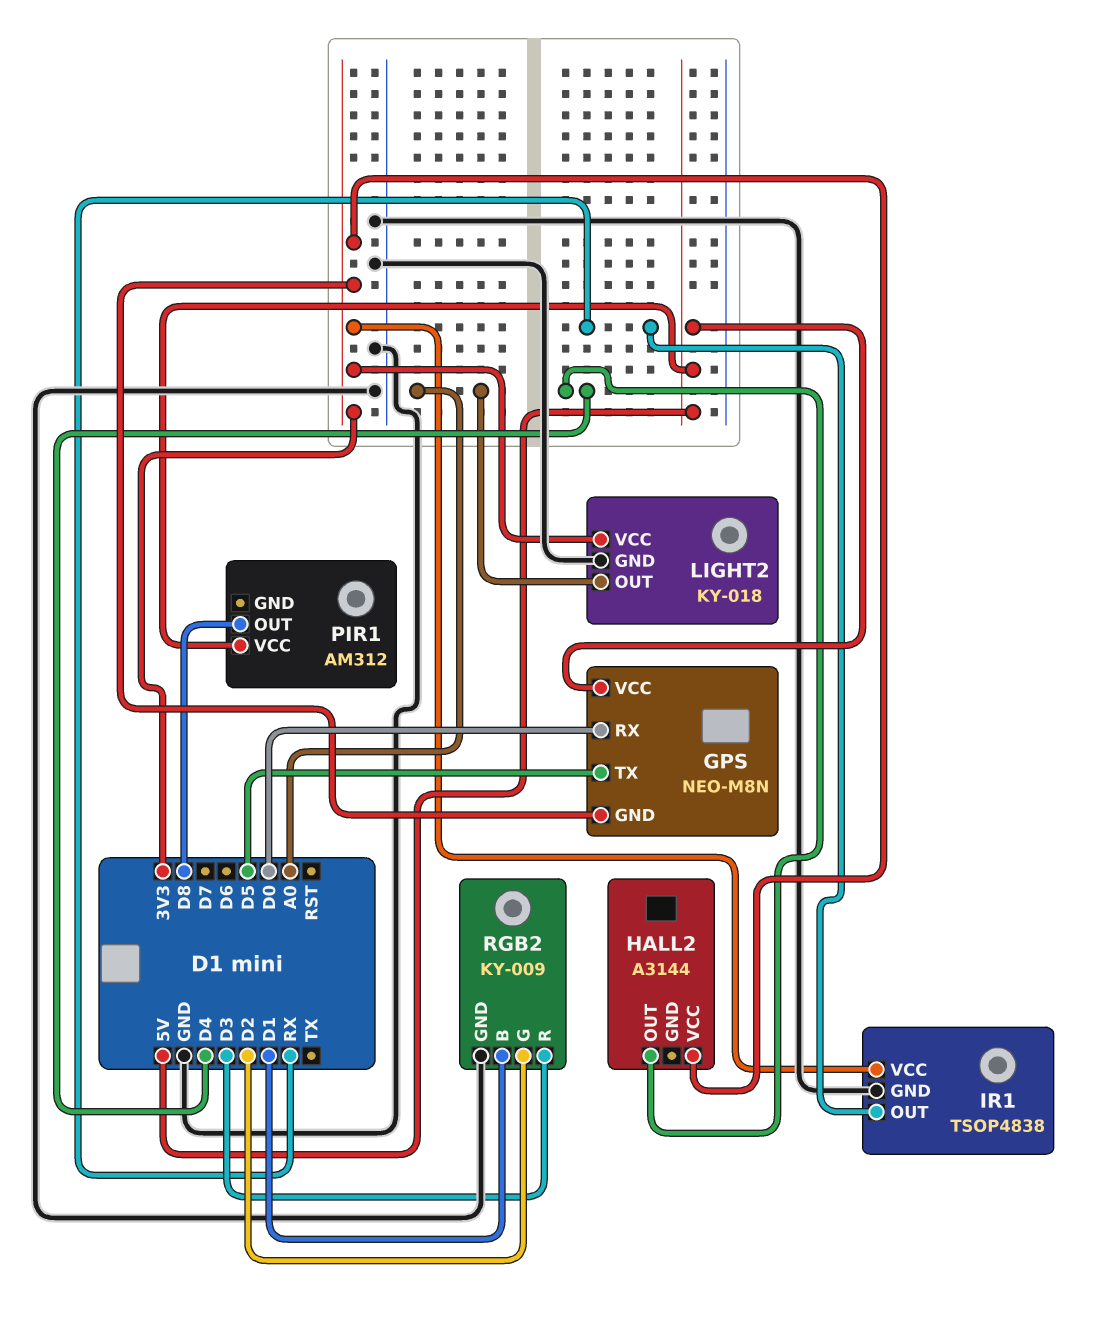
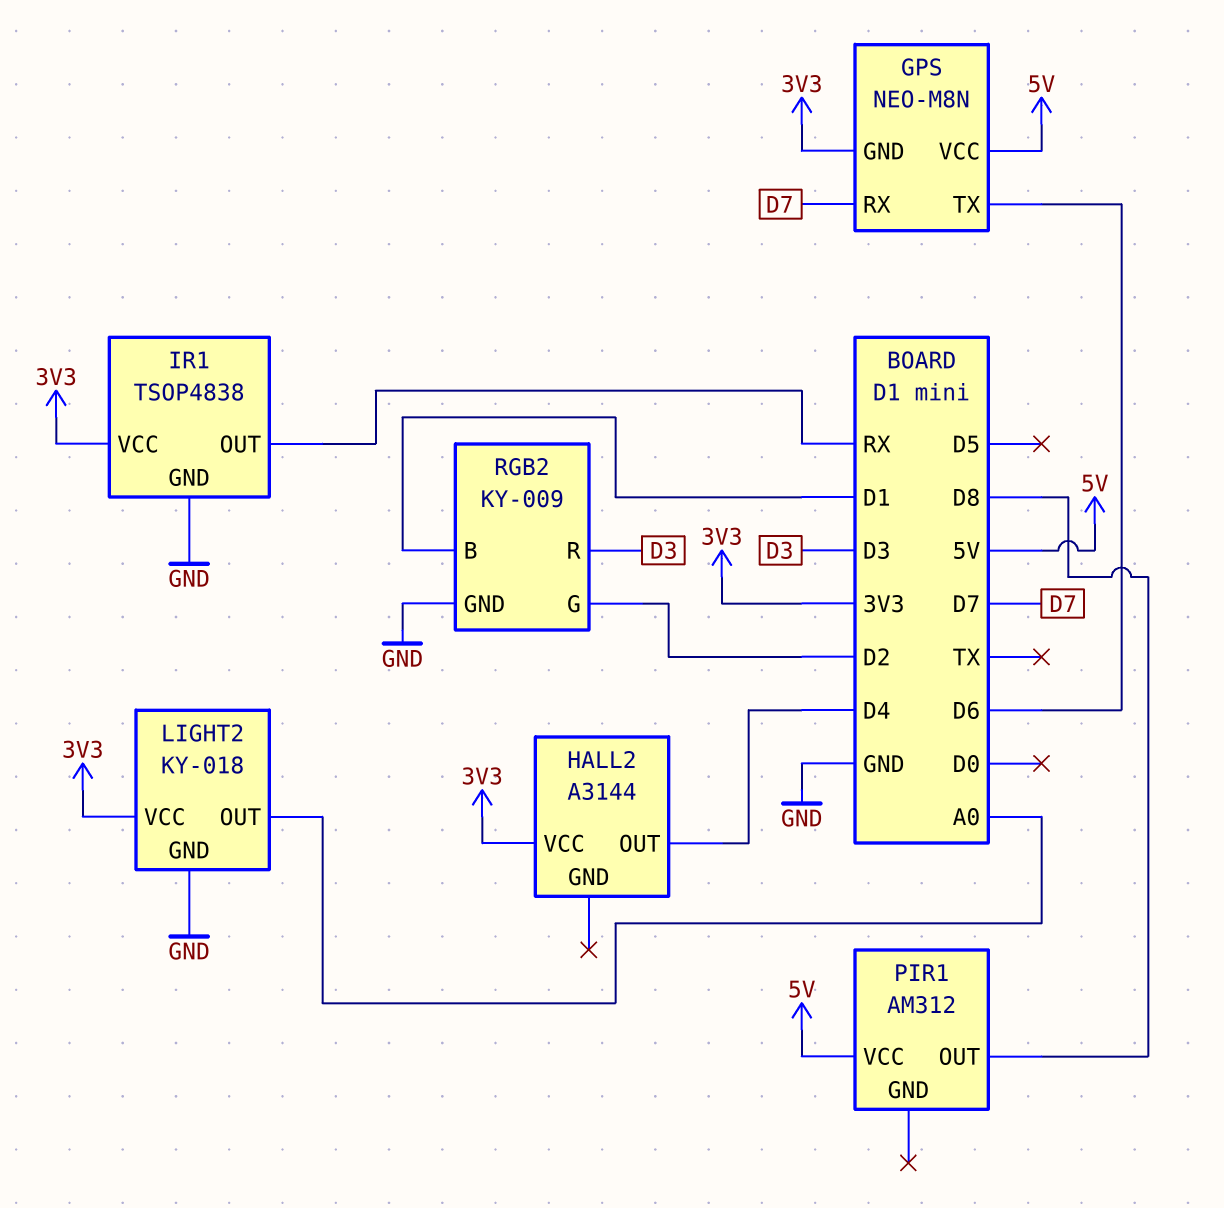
GPS pin RX: D0 -> D7
GPS pin TX: D5 -> D6

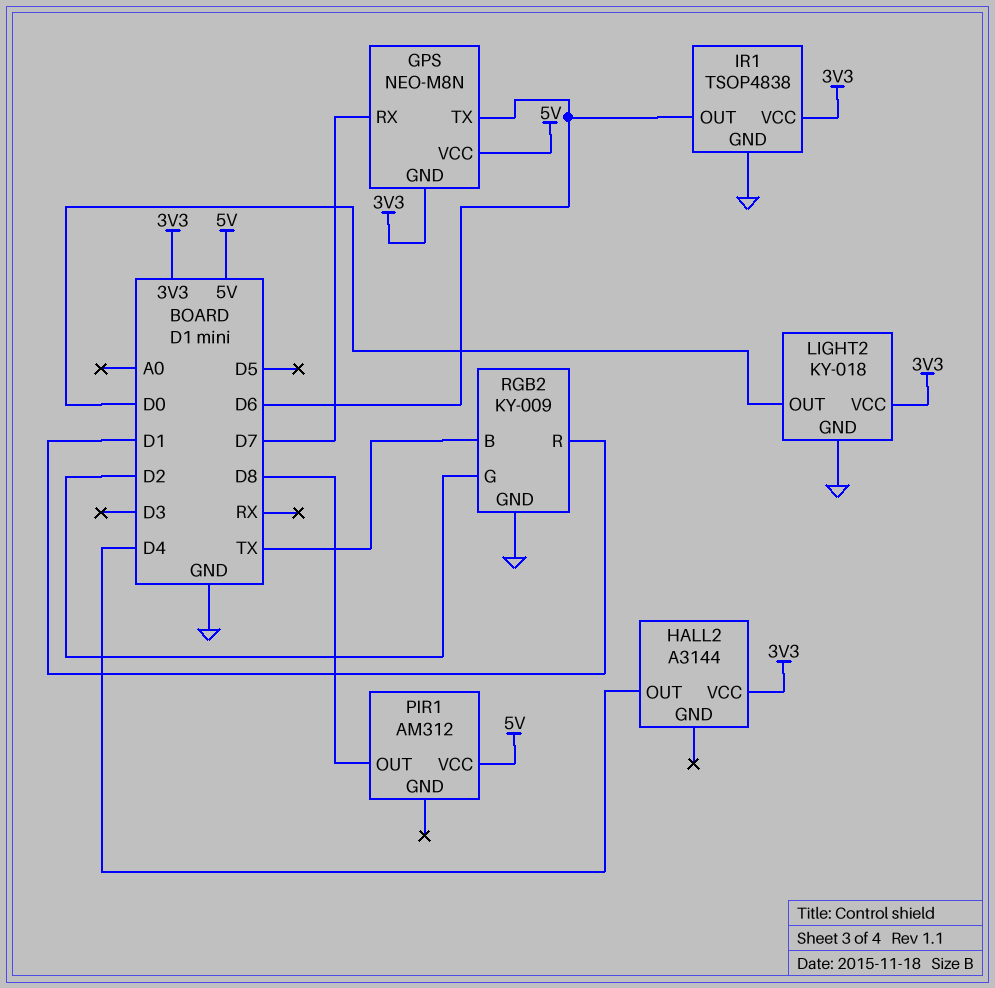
IR1 pin OUT: RX -> D6
LIGHT2 pin OUT: A0 -> D0
RGB2 pin B: D1 -> TX
RGB2 pin R: D3 -> D1

